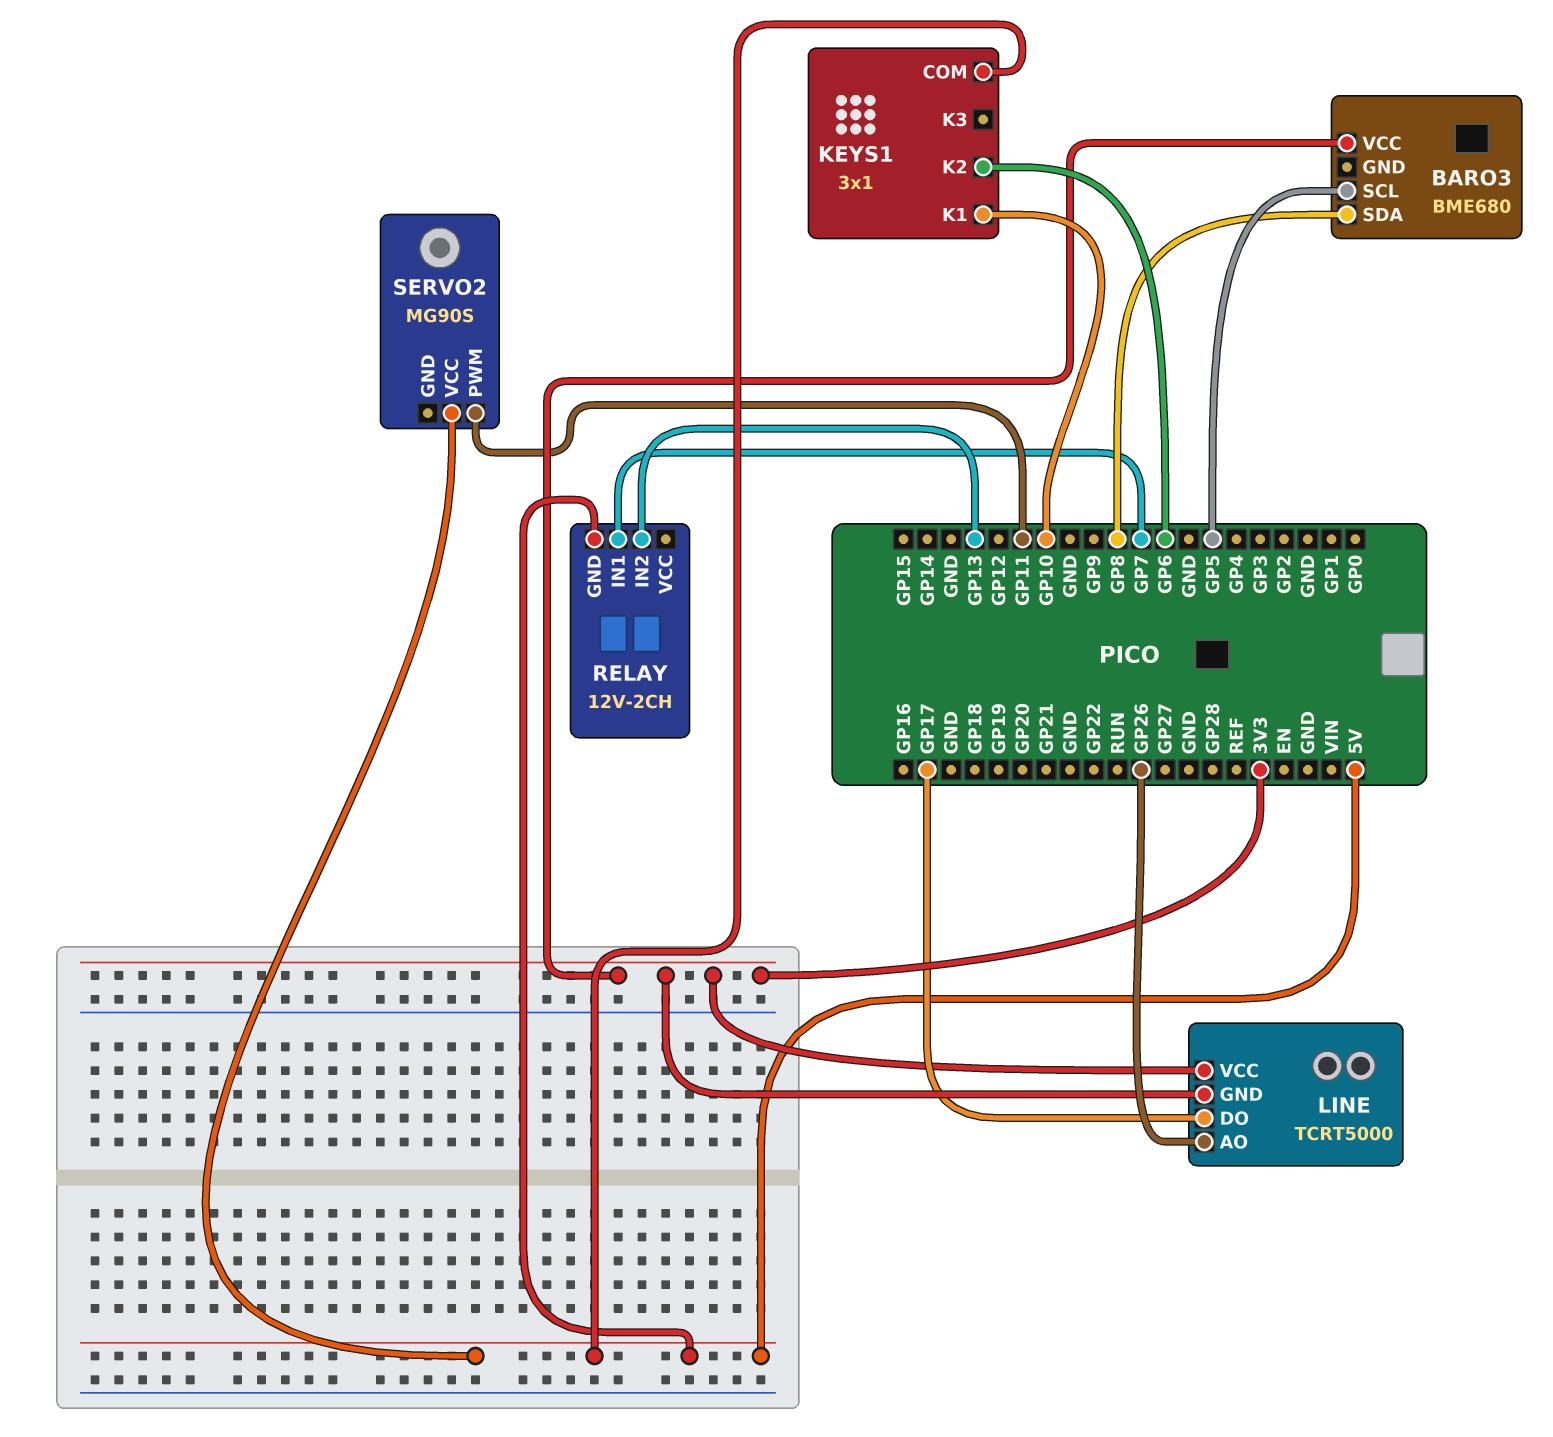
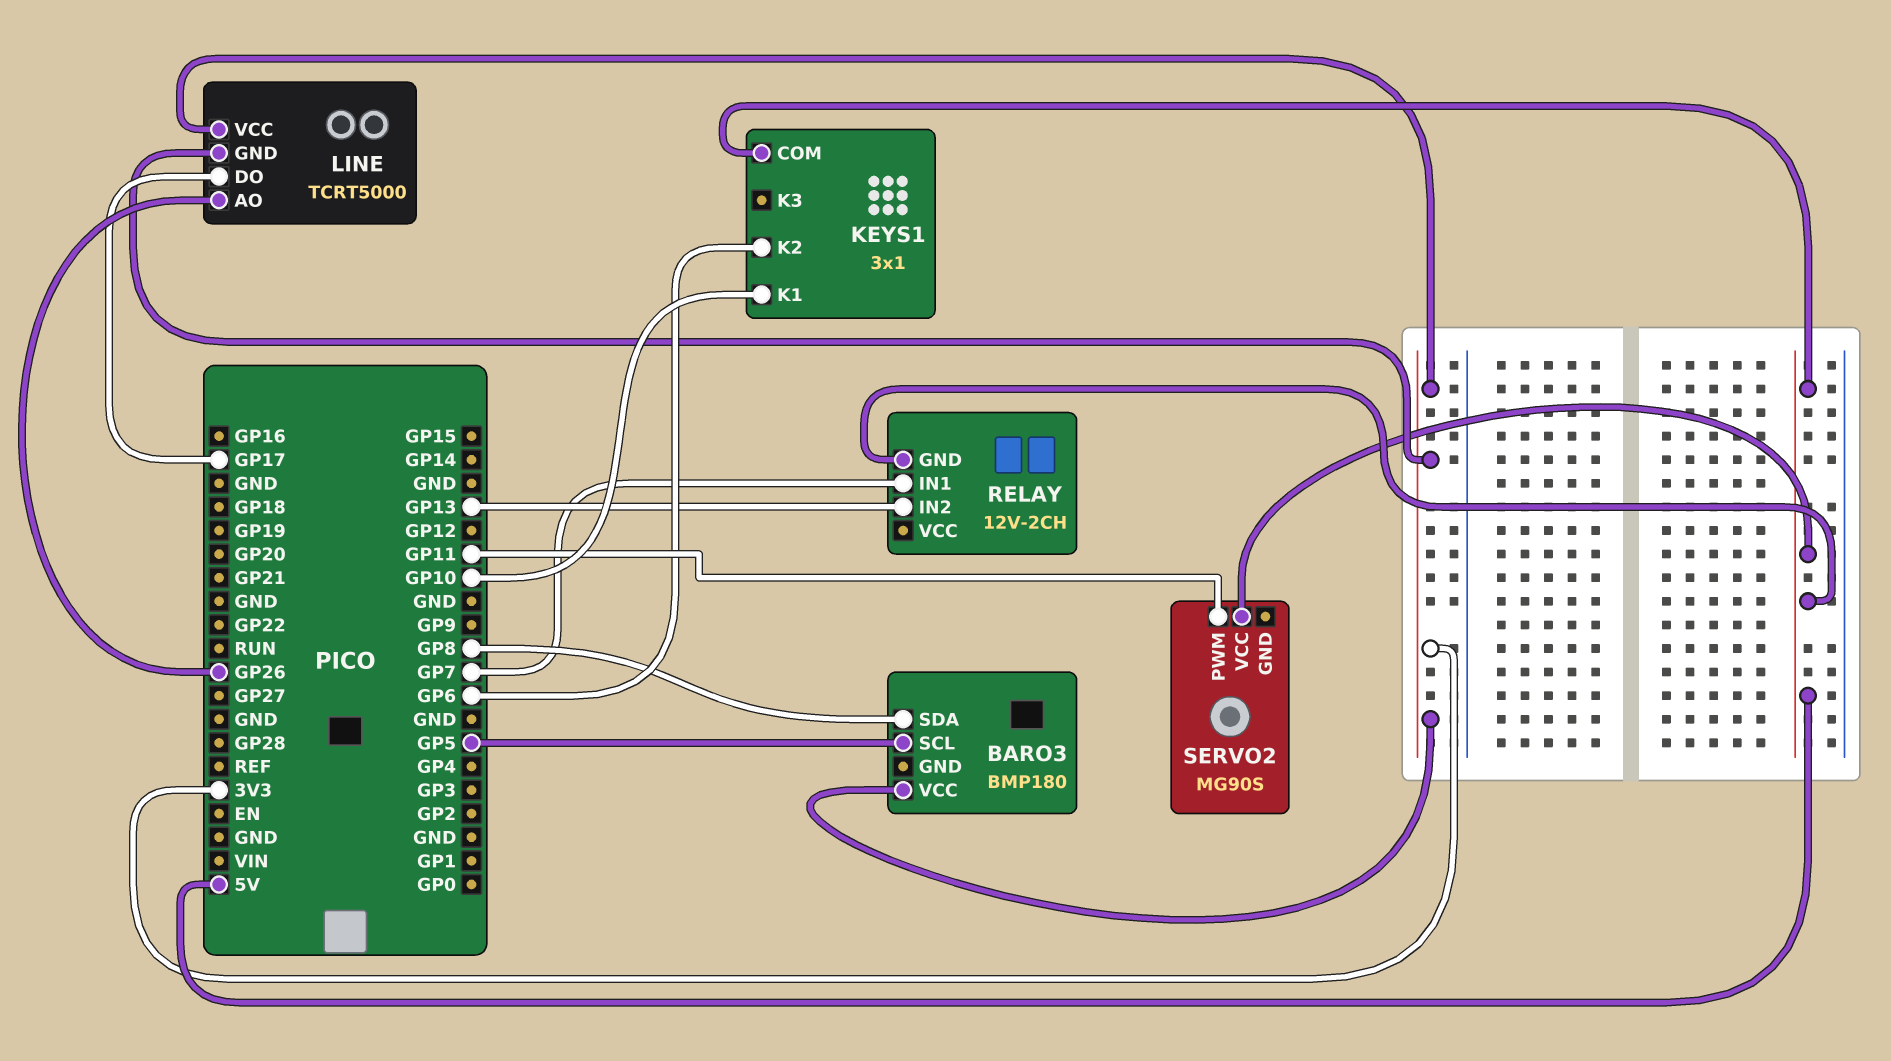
BARO3: BME680 -> BMP180

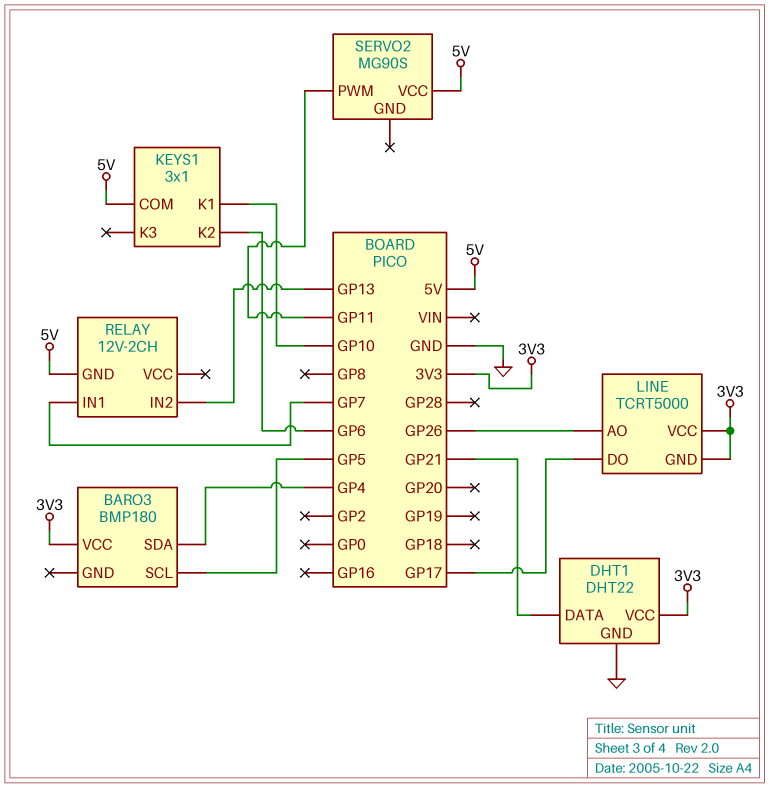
BARO3 pin SDA: GP8 -> GP4
DHT1: none -> DHT22
DHT1 pin DATA: none -> GP21
DHT1 pin GND: none -> GND
DHT1 pin VCC: none -> 3V3

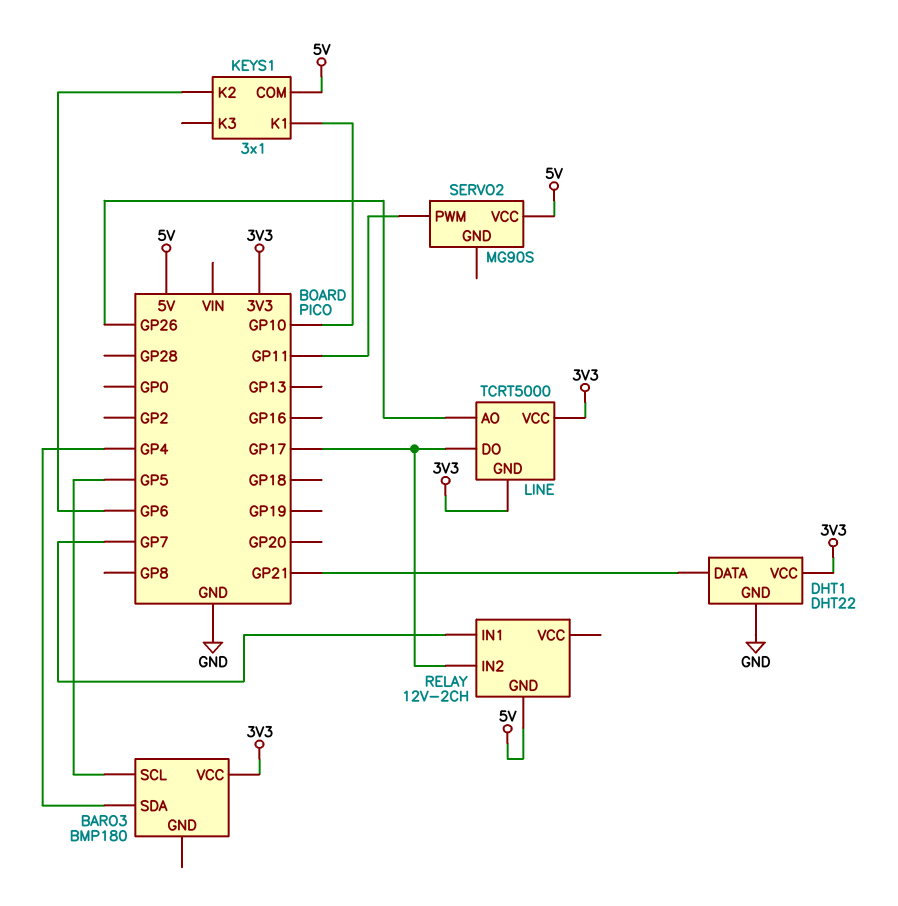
RELAY pin IN2: GP13 -> GP17

